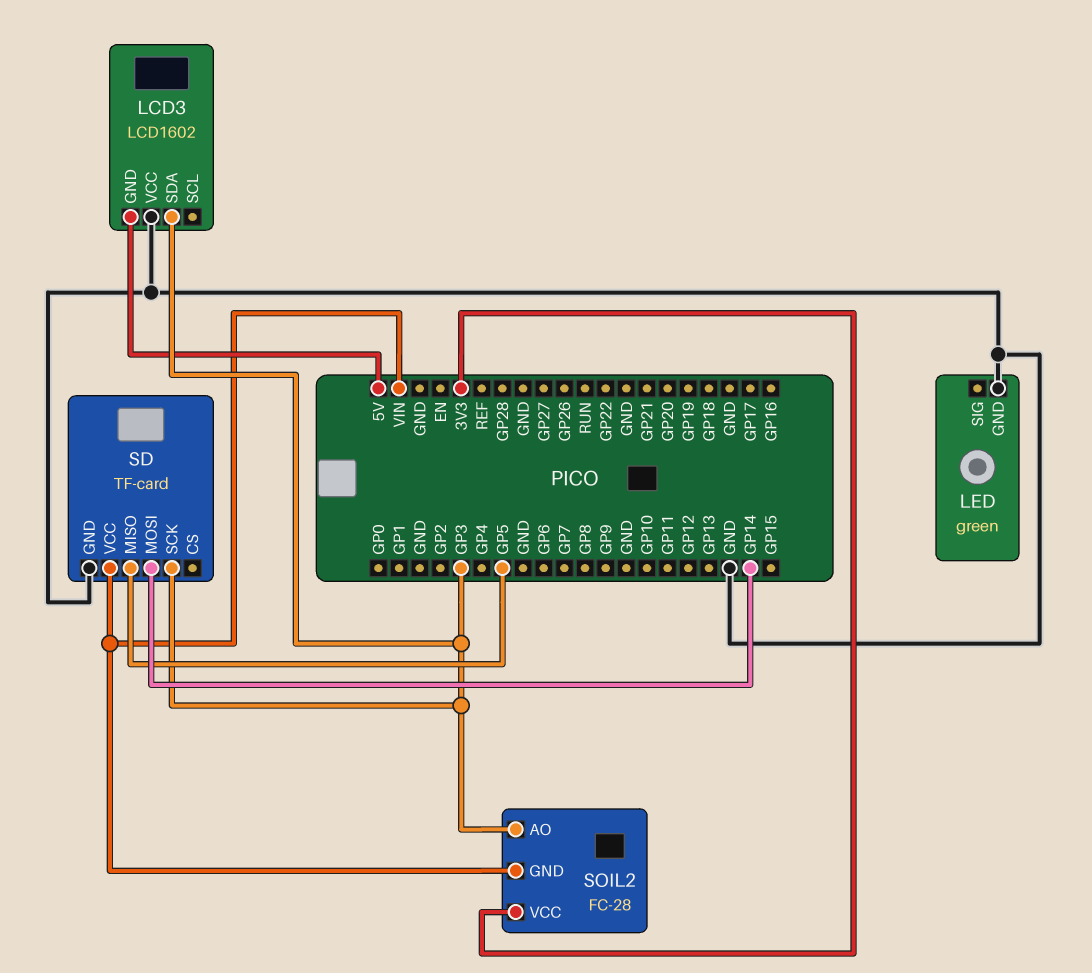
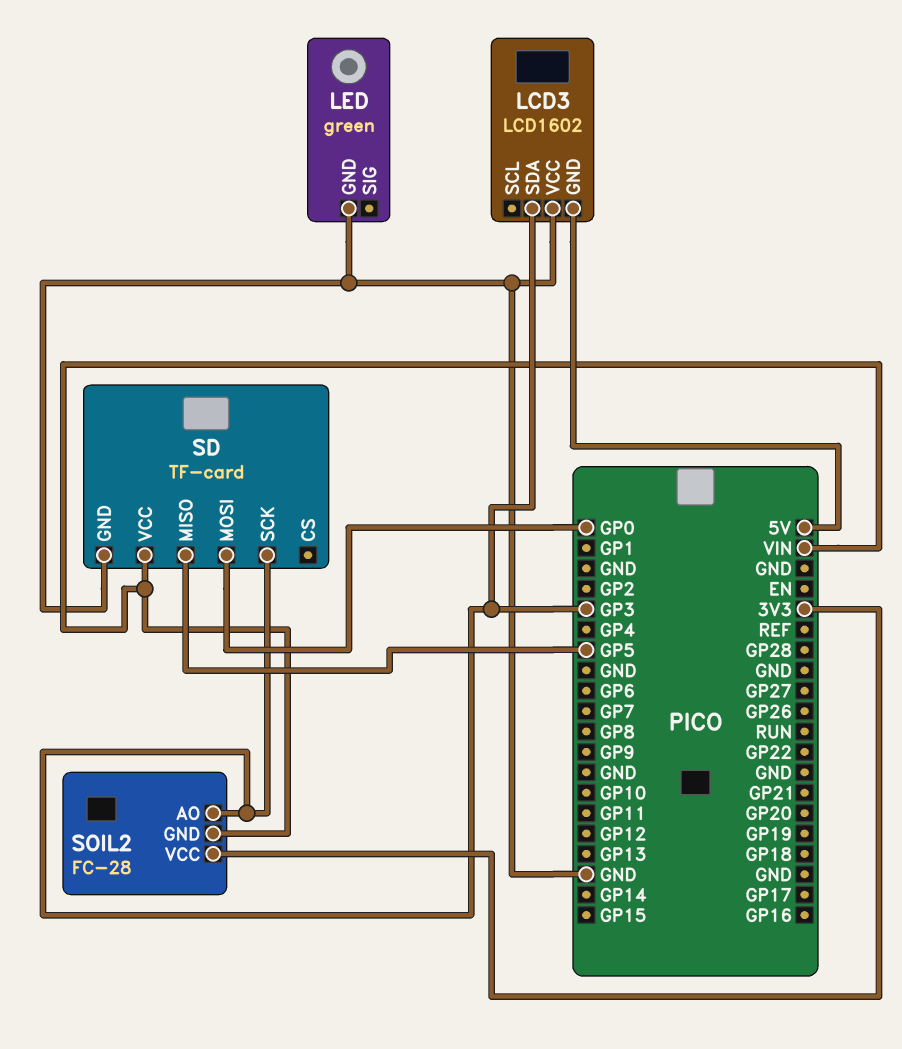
SD pin MOSI: GP14 -> GP0

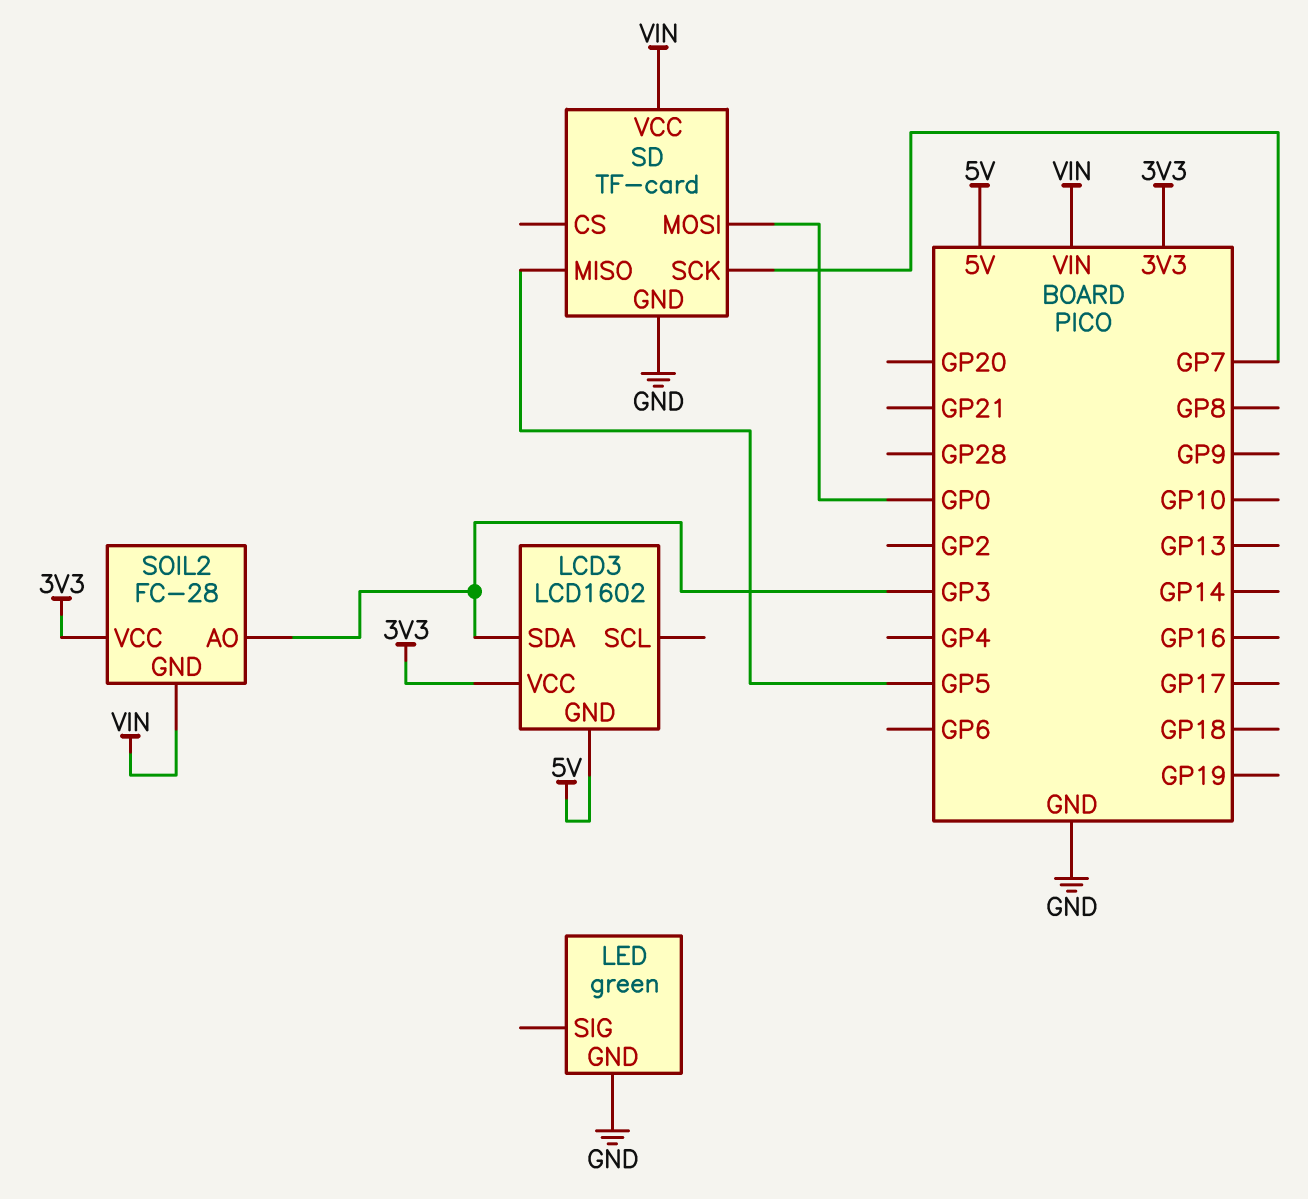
LCD3 pin VCC: GND -> 3V3
SD pin SCK: GP3 -> GP7

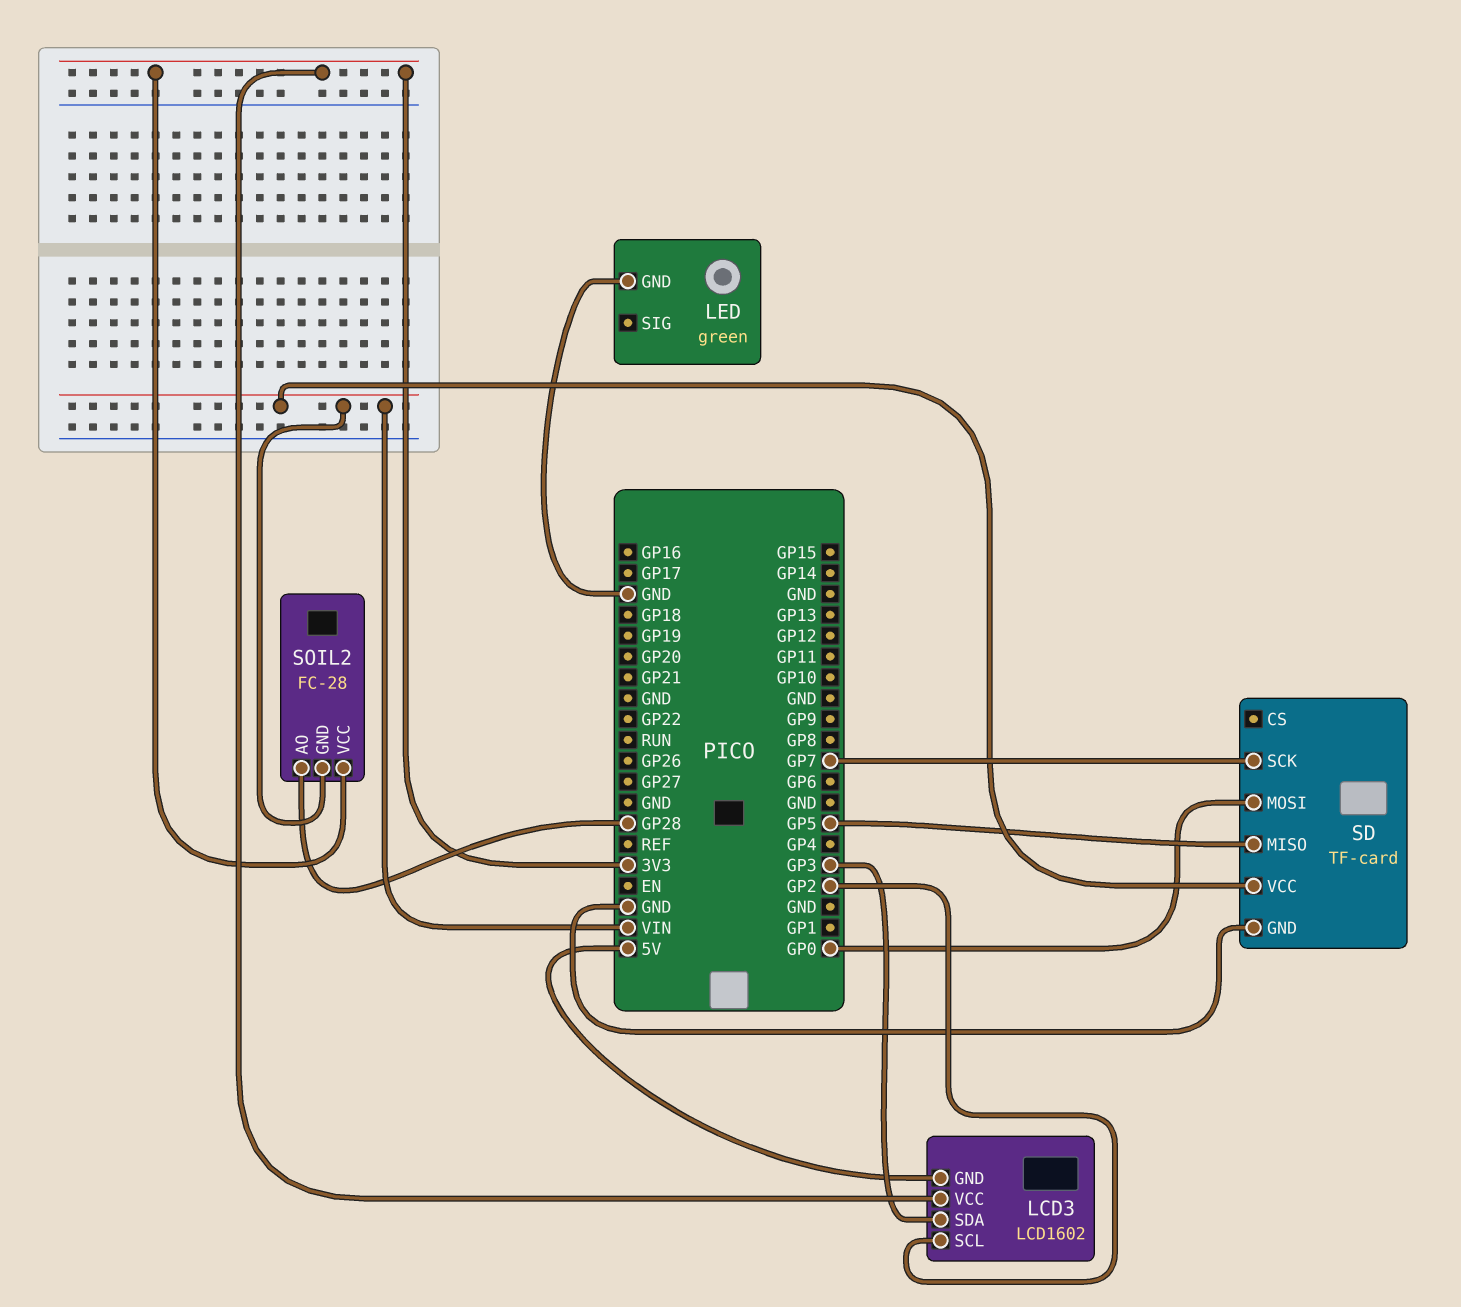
LCD3 pin SCL: none -> GP2
SOIL2 pin AO: GP3 -> GP28

